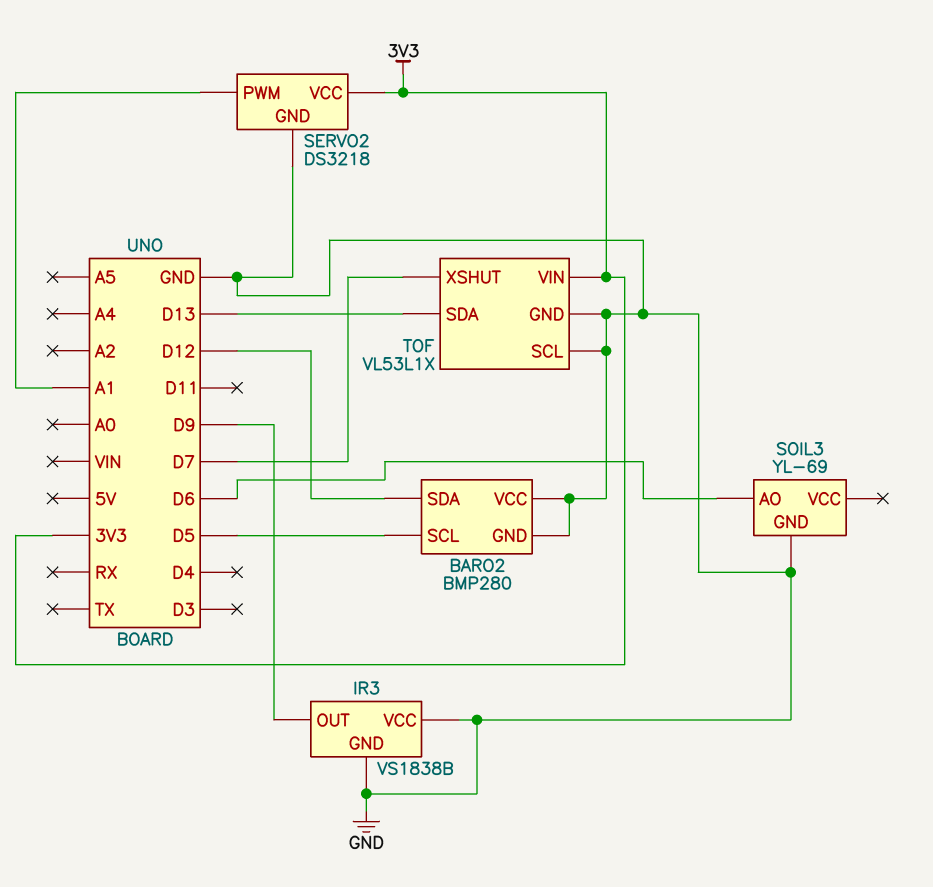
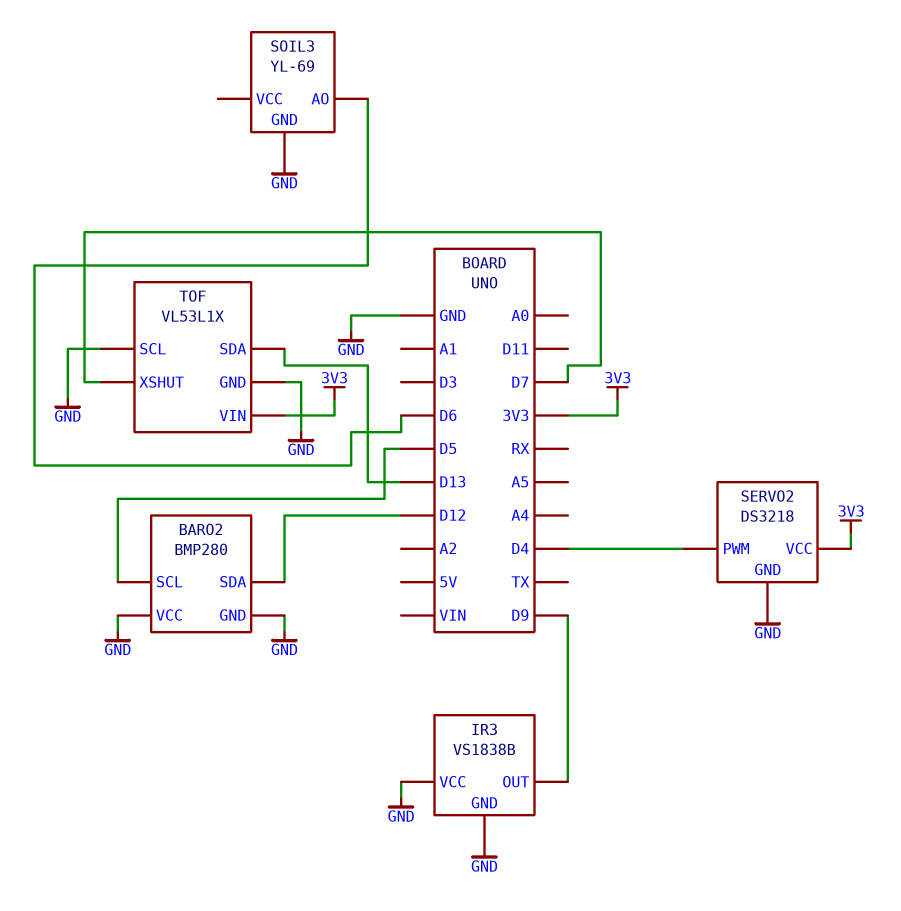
SERVO2 pin PWM: A1 -> D4

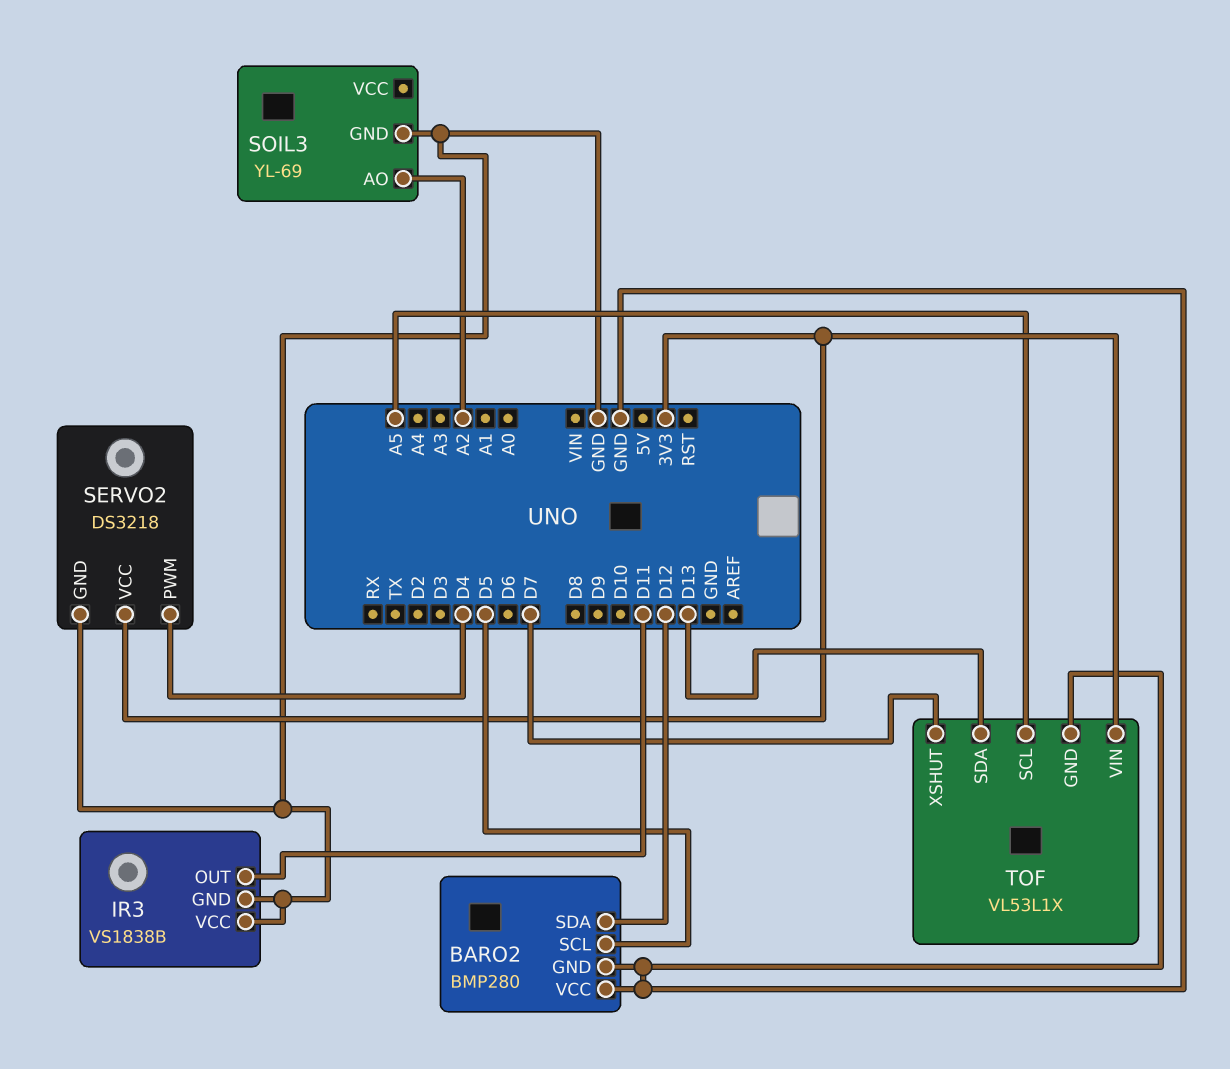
IR3 pin OUT: D9 -> D11
SOIL3 pin AO: D6 -> A2
TOF pin SCL: GND -> A5

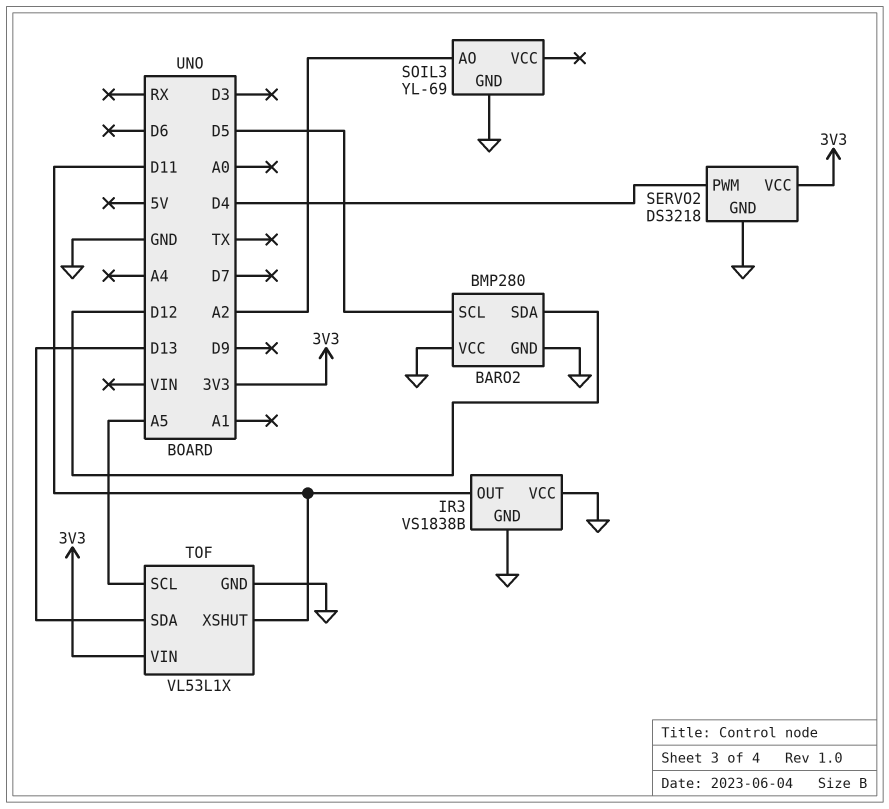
TOF pin XSHUT: D7 -> D11

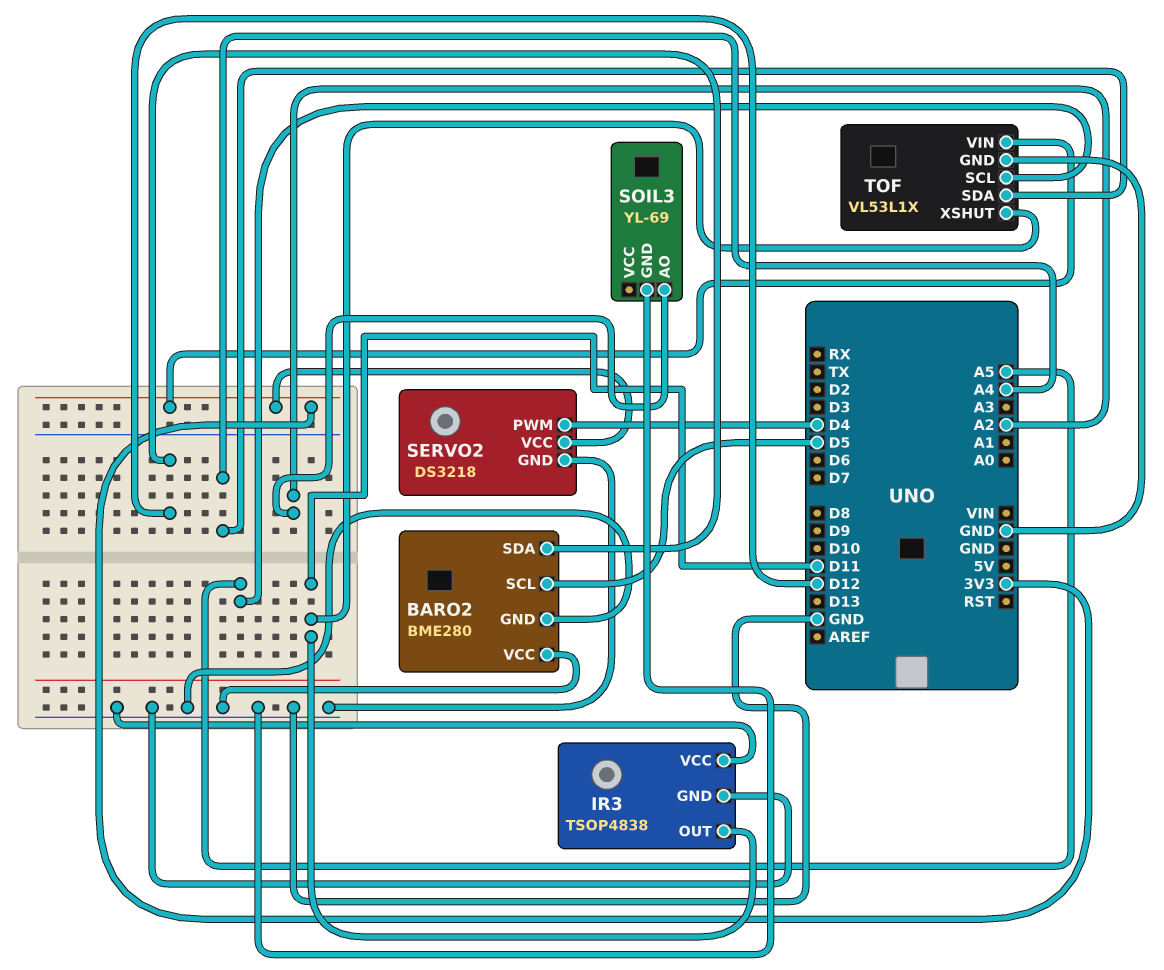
BARO2: BMP280 -> BME280
IR3: VS1838B -> TSOP4838
TOF pin SDA: D13 -> A4

